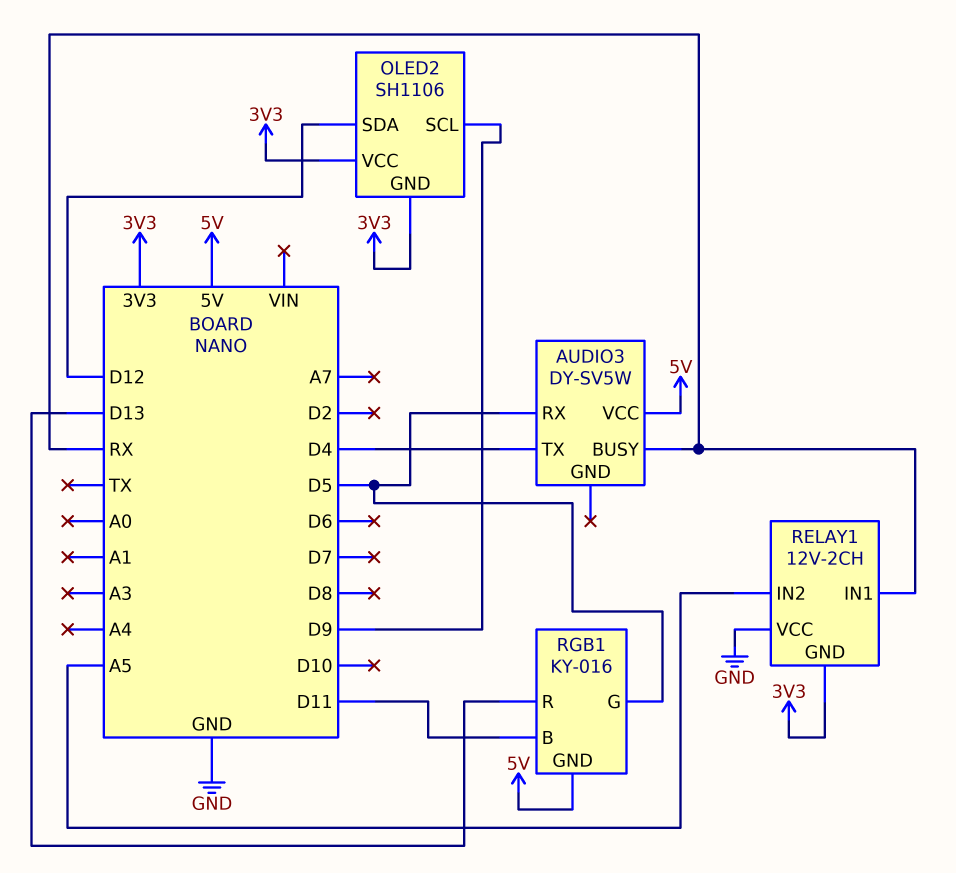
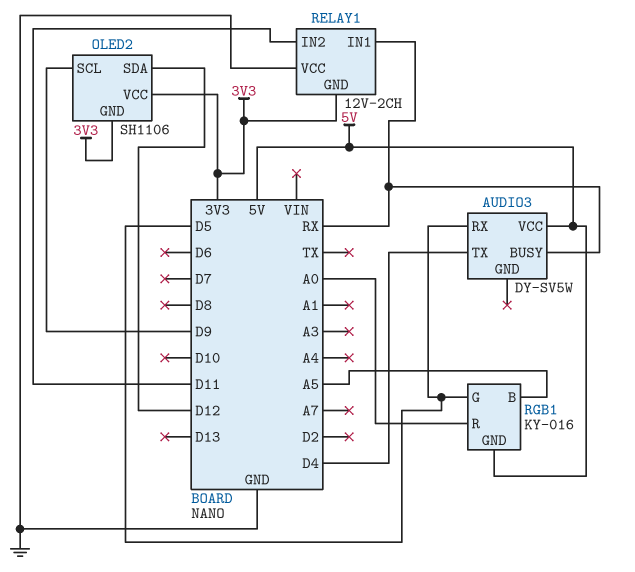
RELAY1 pin IN2: A5 -> D11
RGB1 pin B: D11 -> A5
RGB1 pin R: D13 -> A0

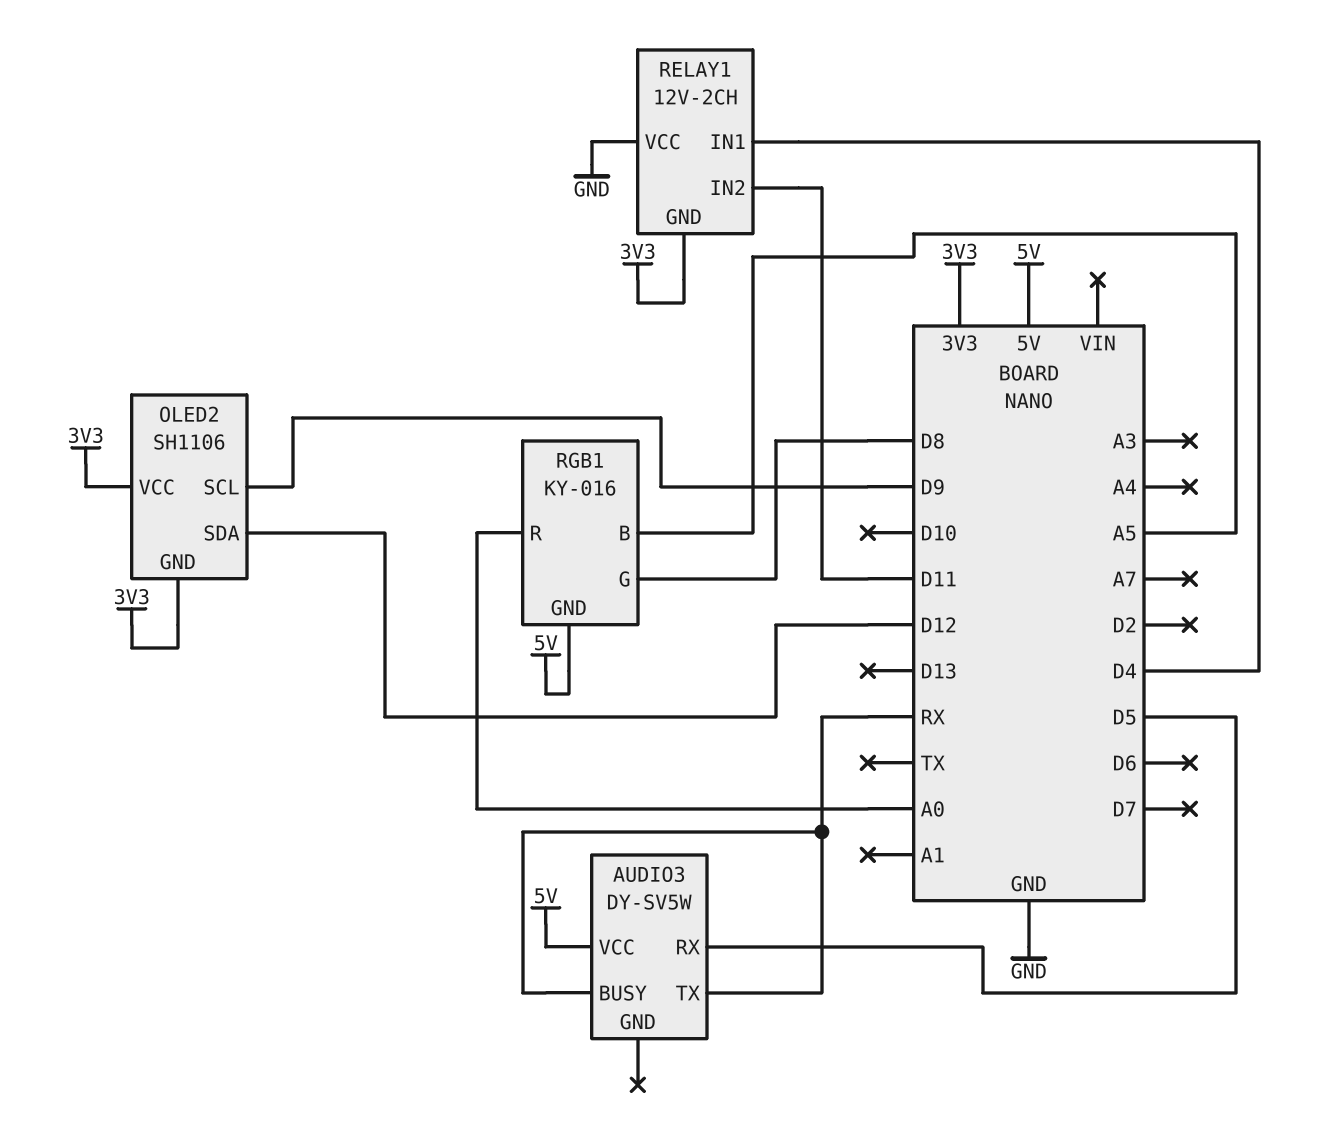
AUDIO3 pin TX: D4 -> RX
RELAY1 pin IN1: RX -> D4
RGB1 pin G: D5 -> D8

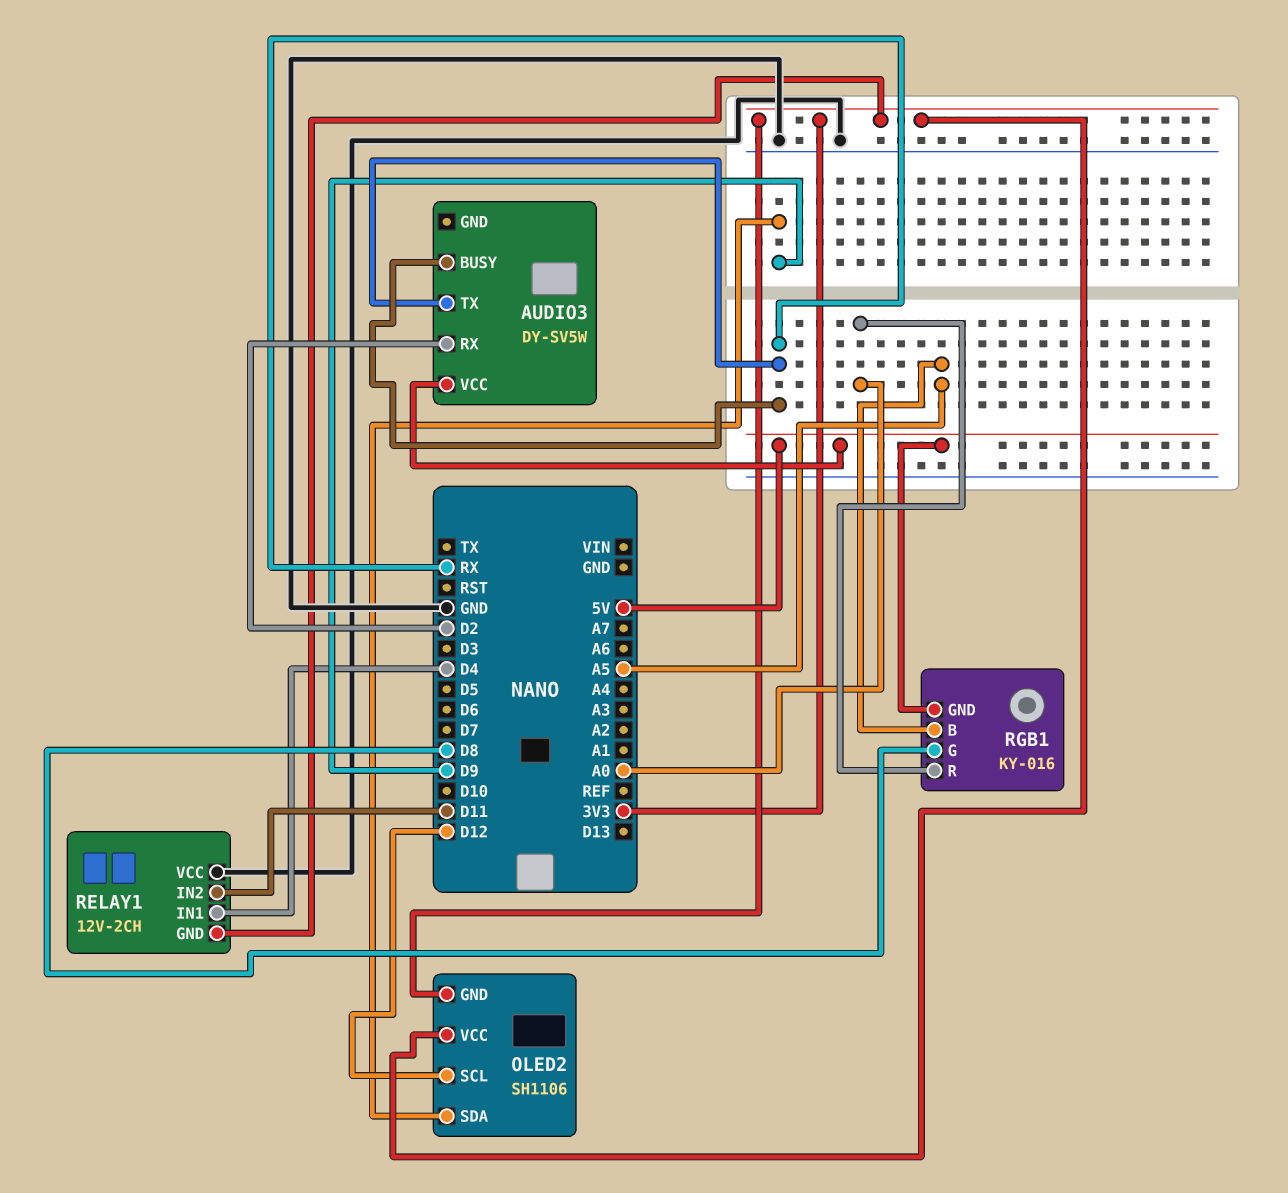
AUDIO3 pin RX: D5 -> D2
OLED2 pin SCL: D9 -> D12
OLED2 pin SDA: D12 -> D9

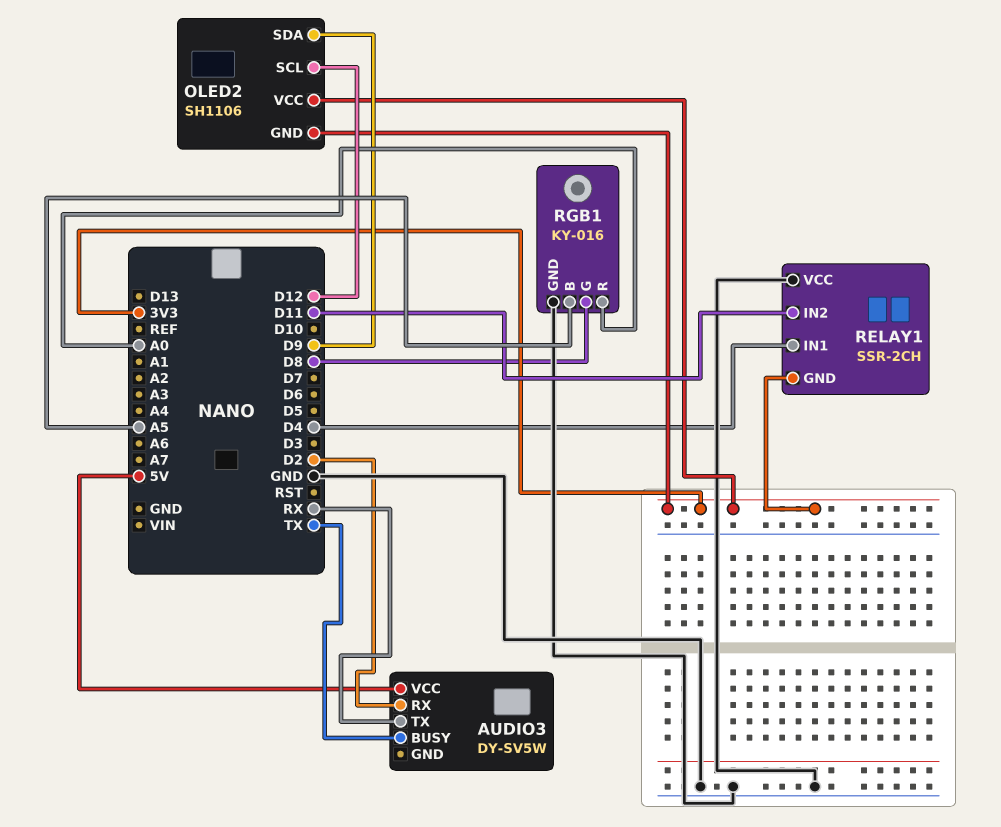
AUDIO3 pin BUSY: RX -> TX
RELAY1: 12V-2CH -> SSR-2CH
RGB1 pin GND: 5V -> GND

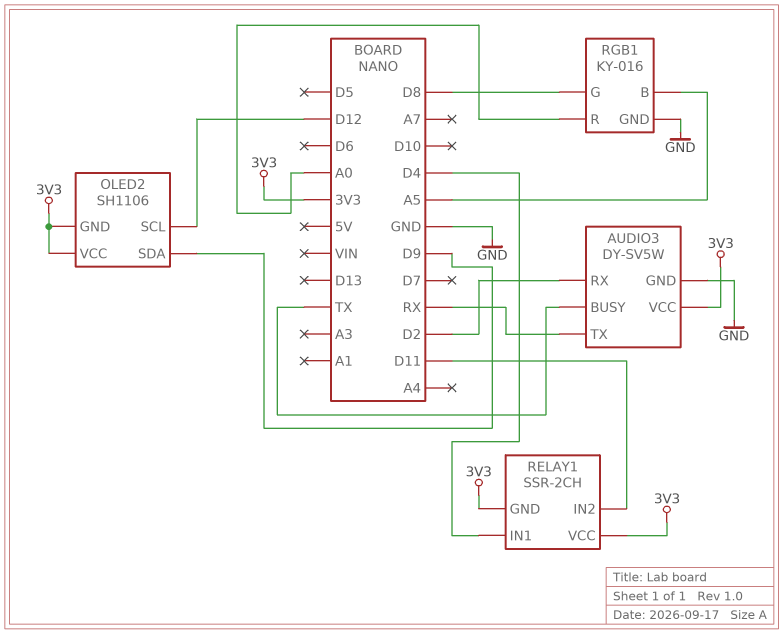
AUDIO3 pin GND: none -> GND
AUDIO3 pin VCC: 5V -> 3V3
RELAY1 pin VCC: GND -> 3V3

